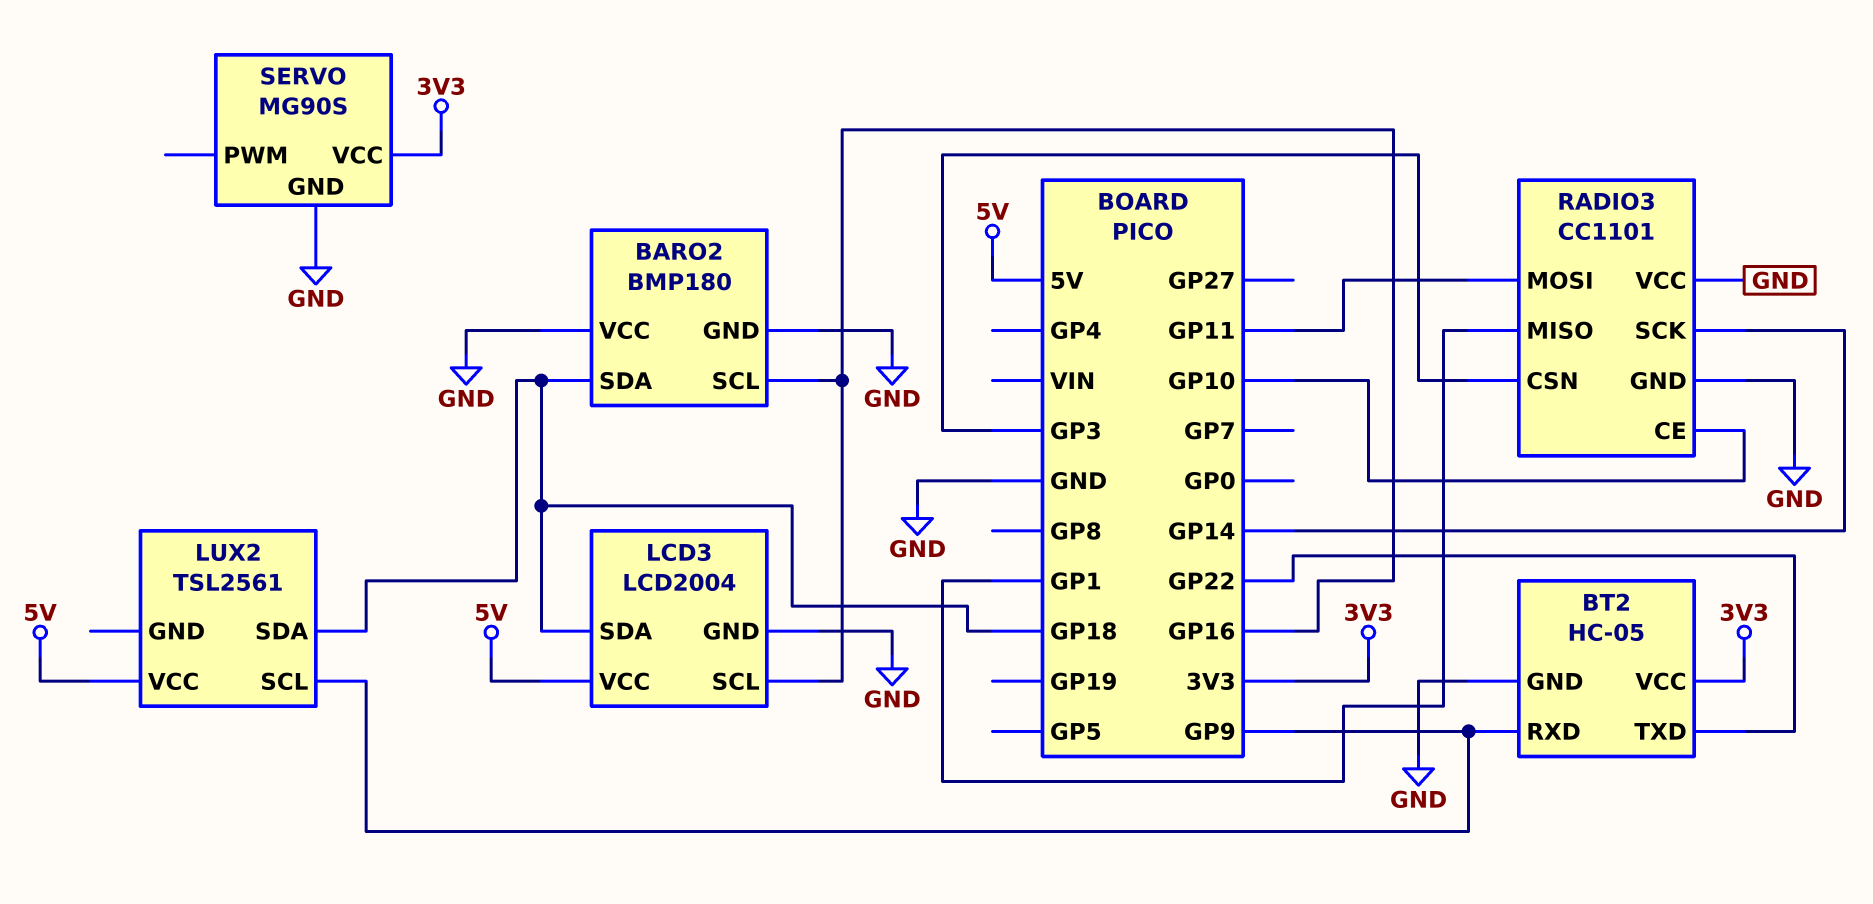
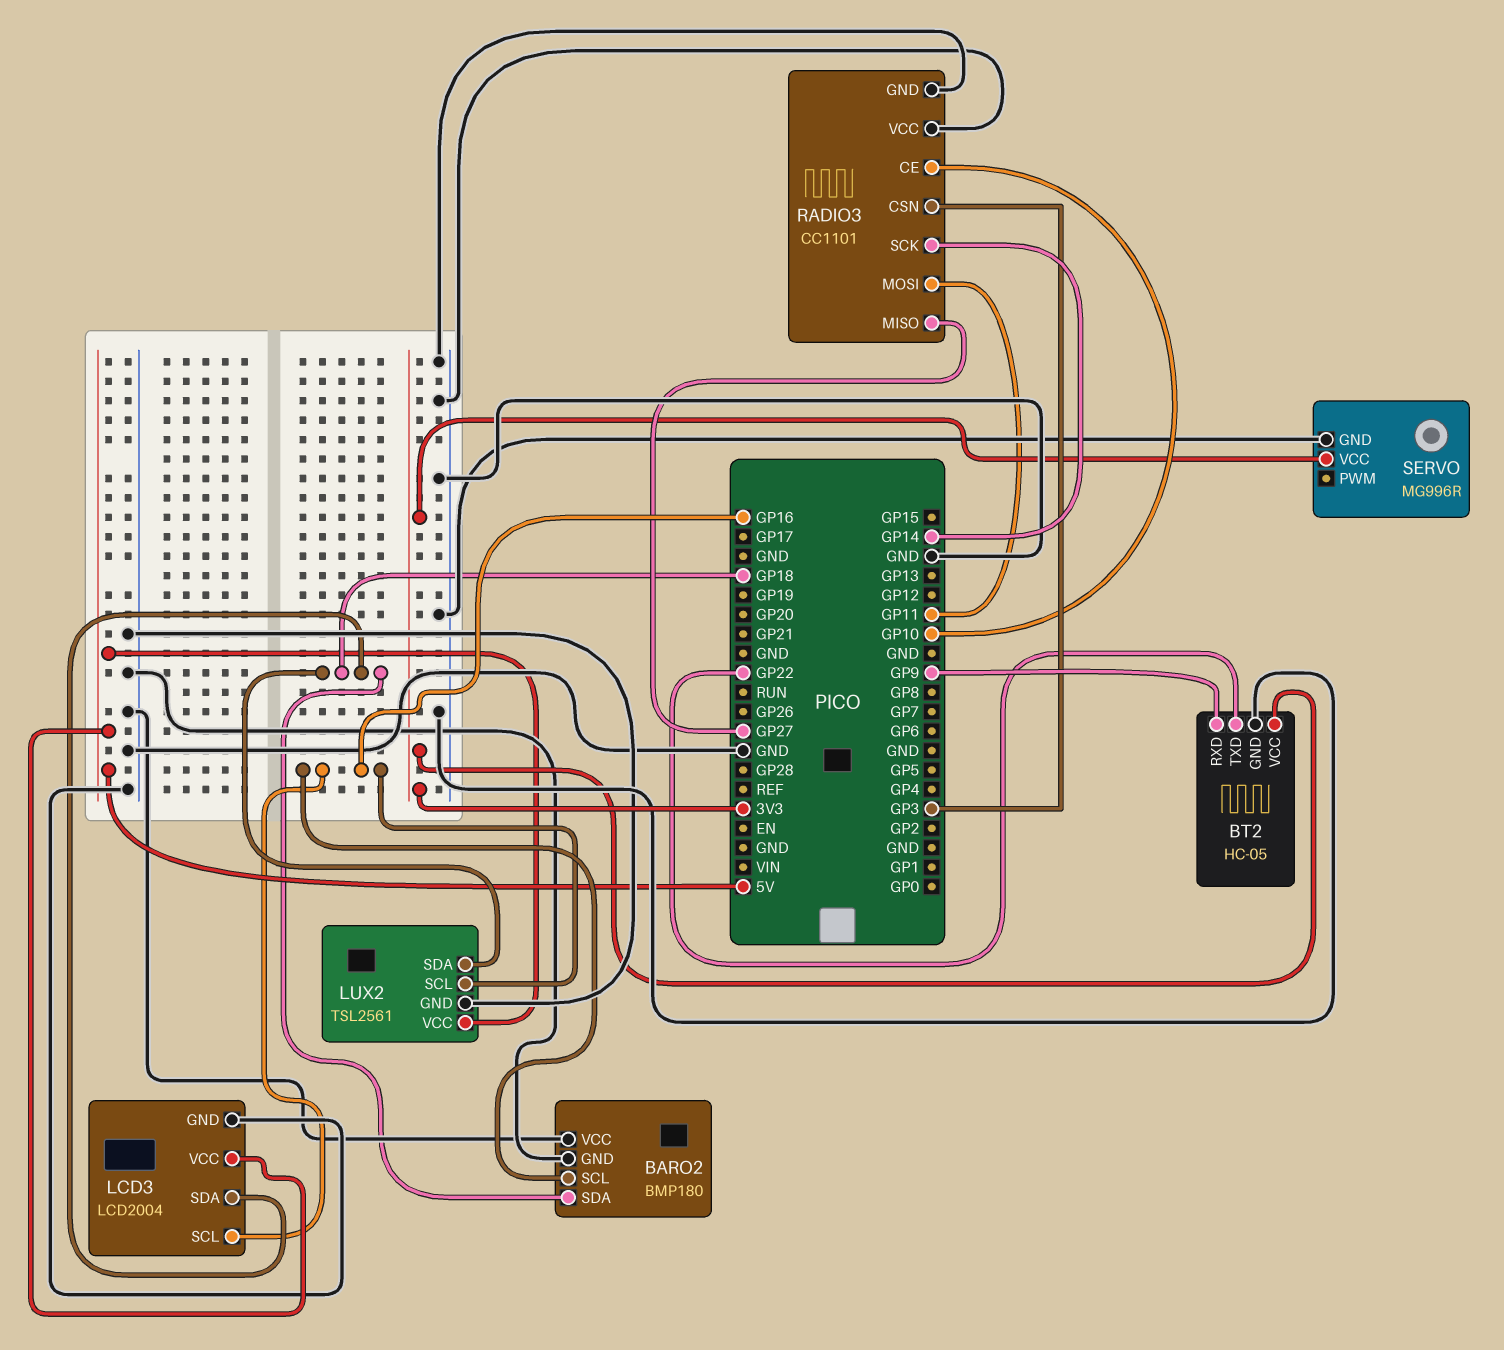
LUX2 pin GND: none -> GND
LUX2 pin SCL: GP9 -> GP16
RADIO3 pin MISO: GP1 -> GP27
SERVO: MG90S -> MG996R

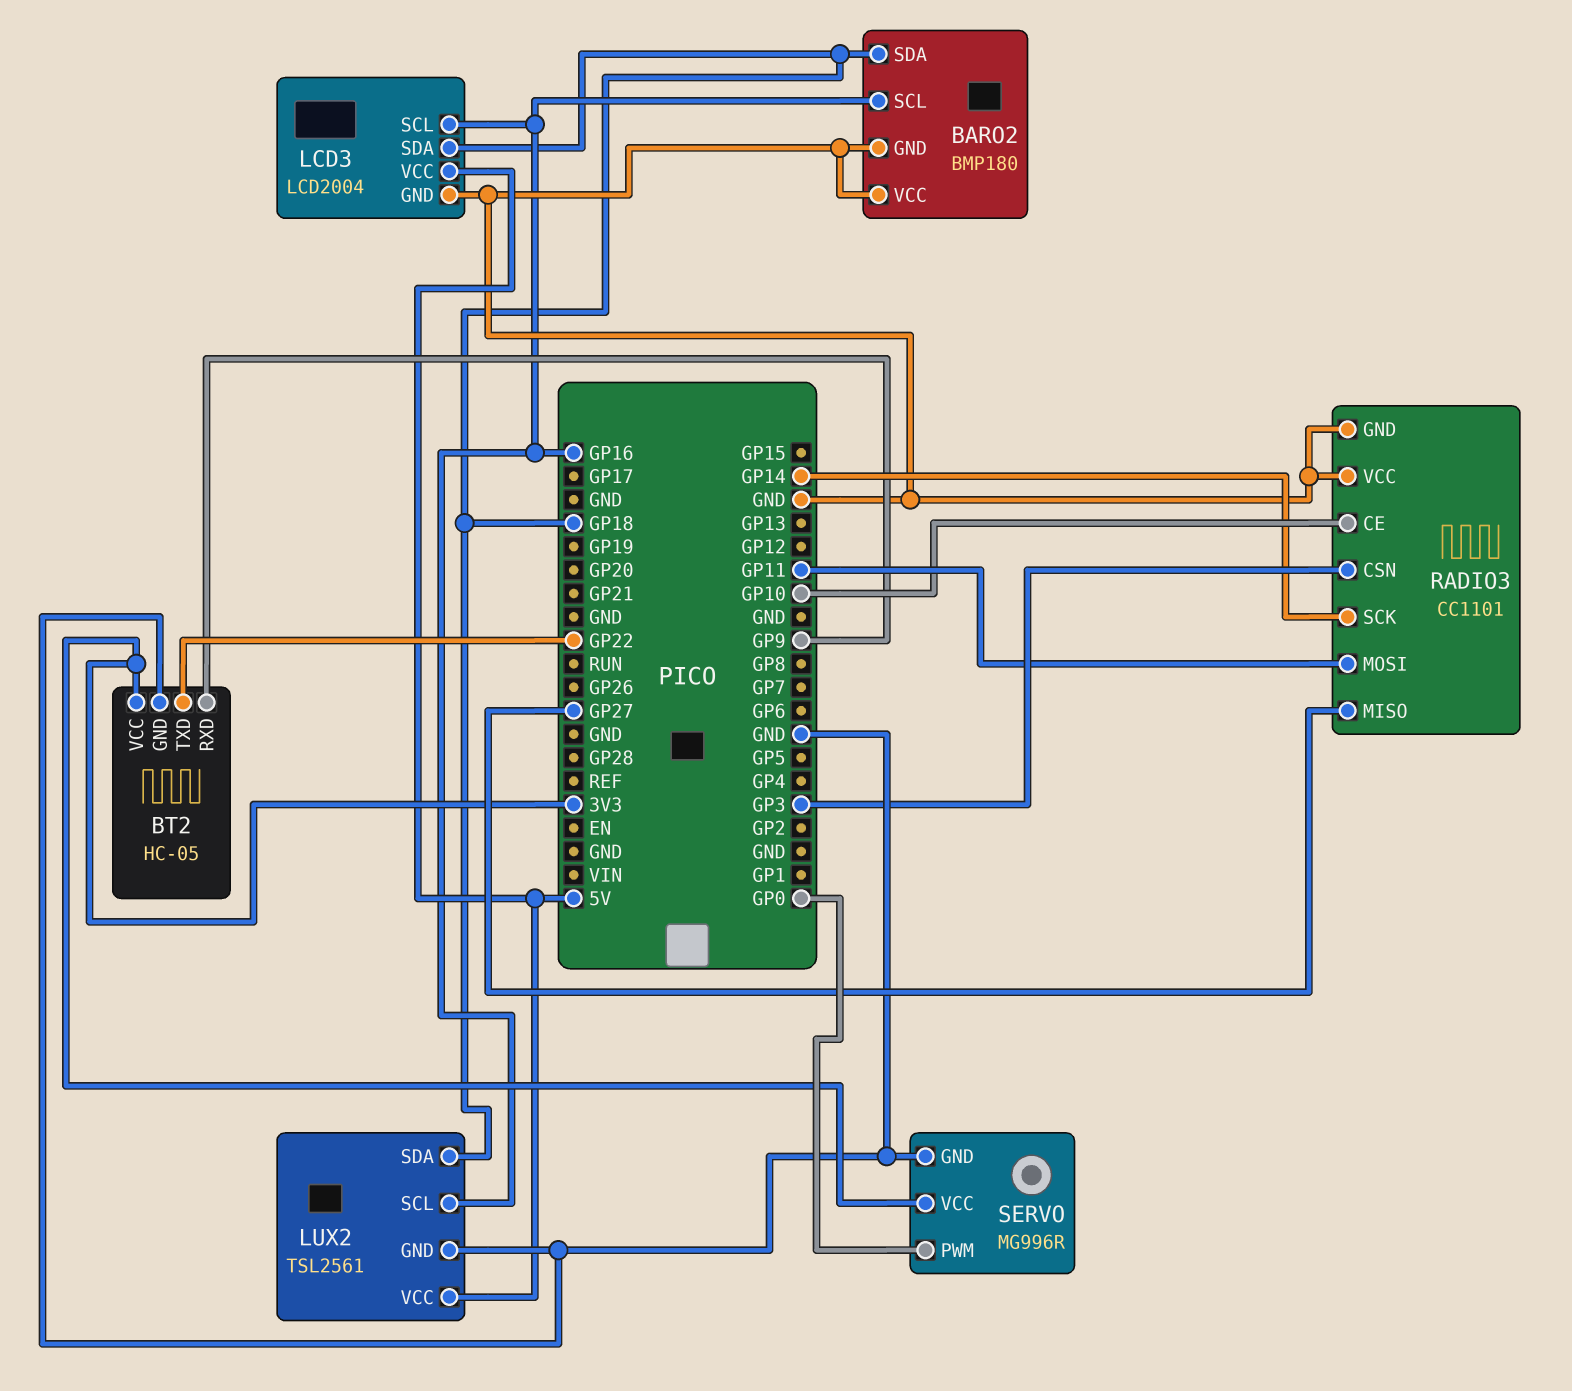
SERVO pin PWM: none -> GP0

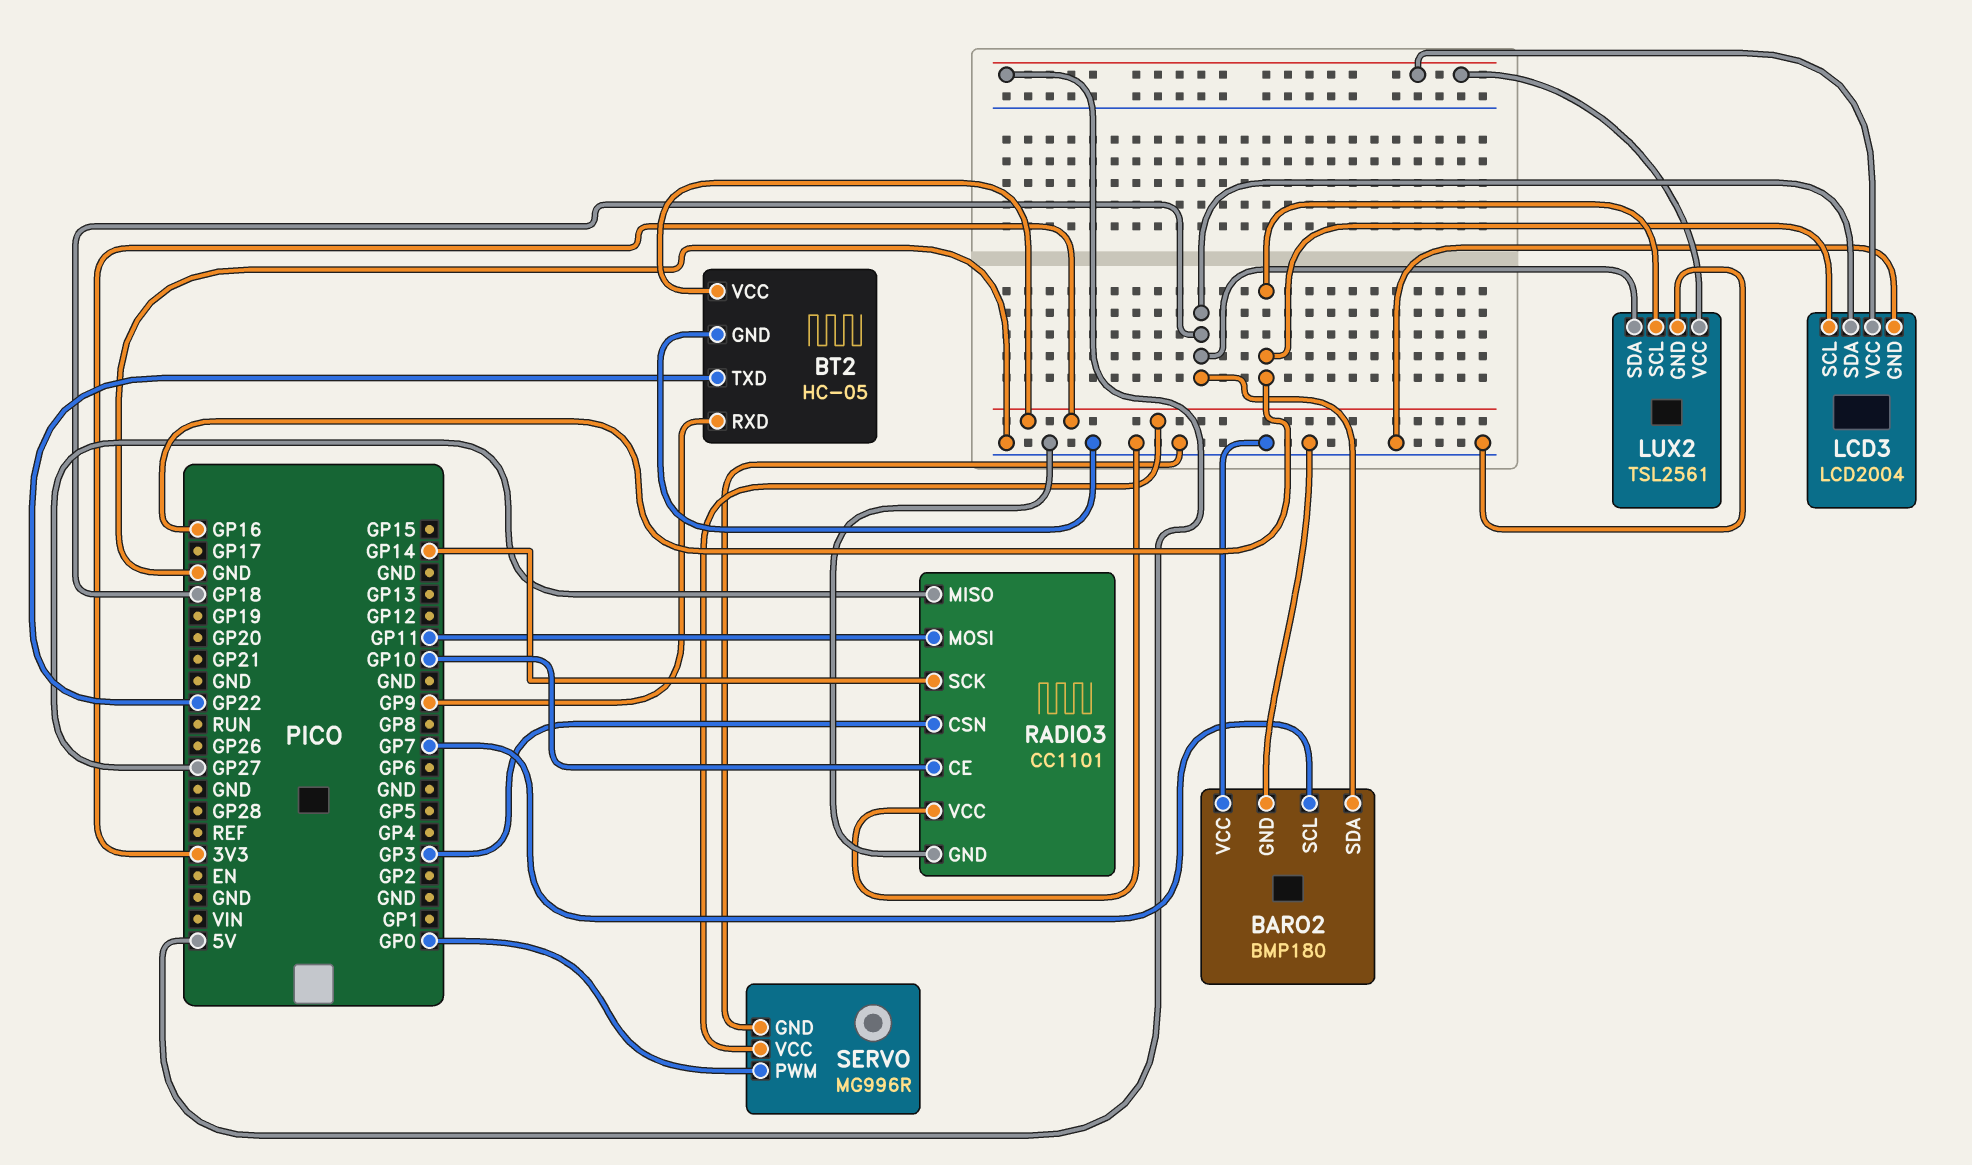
BARO2 pin SCL: GP16 -> GP7

